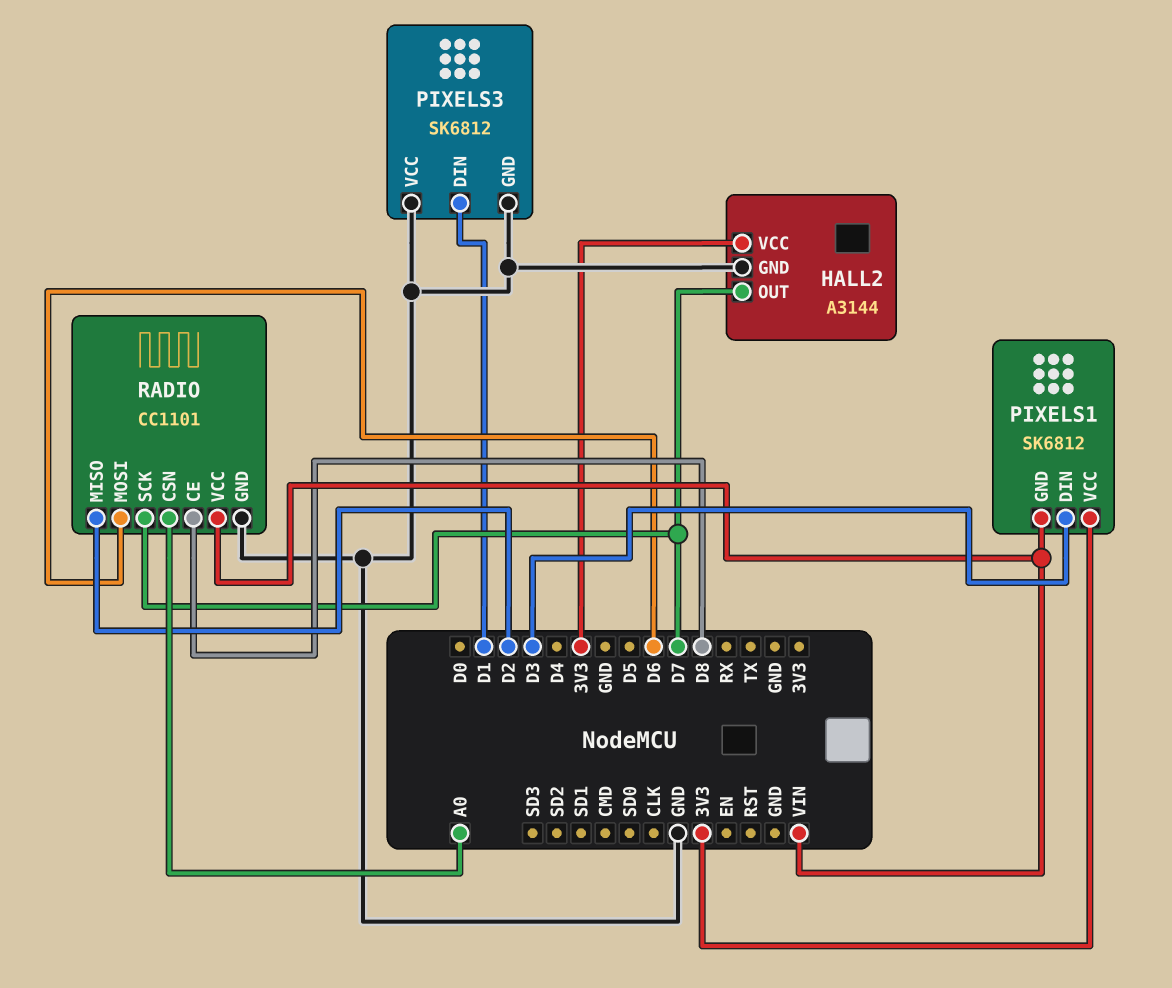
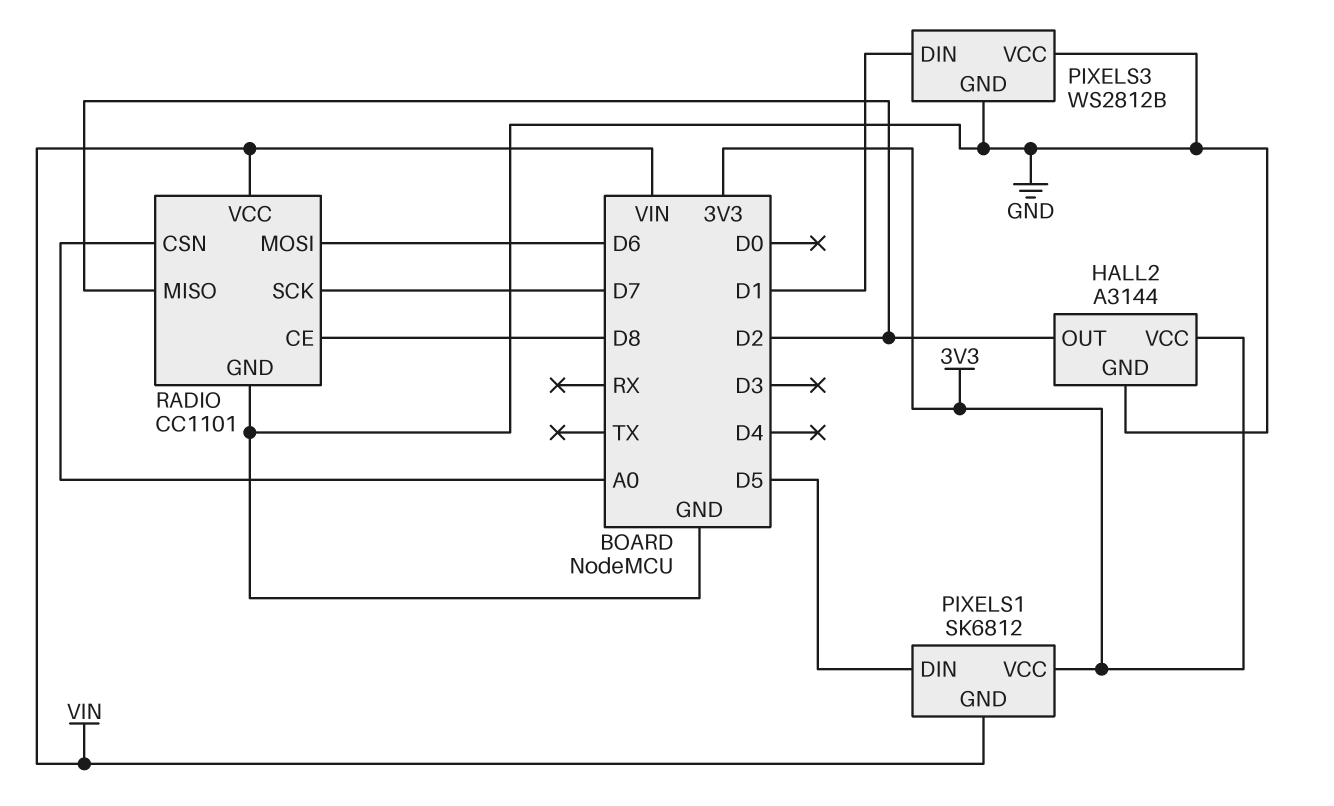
HALL2 pin OUT: D7 -> D2
PIXELS1 pin DIN: D3 -> D5
PIXELS3: SK6812 -> WS2812B

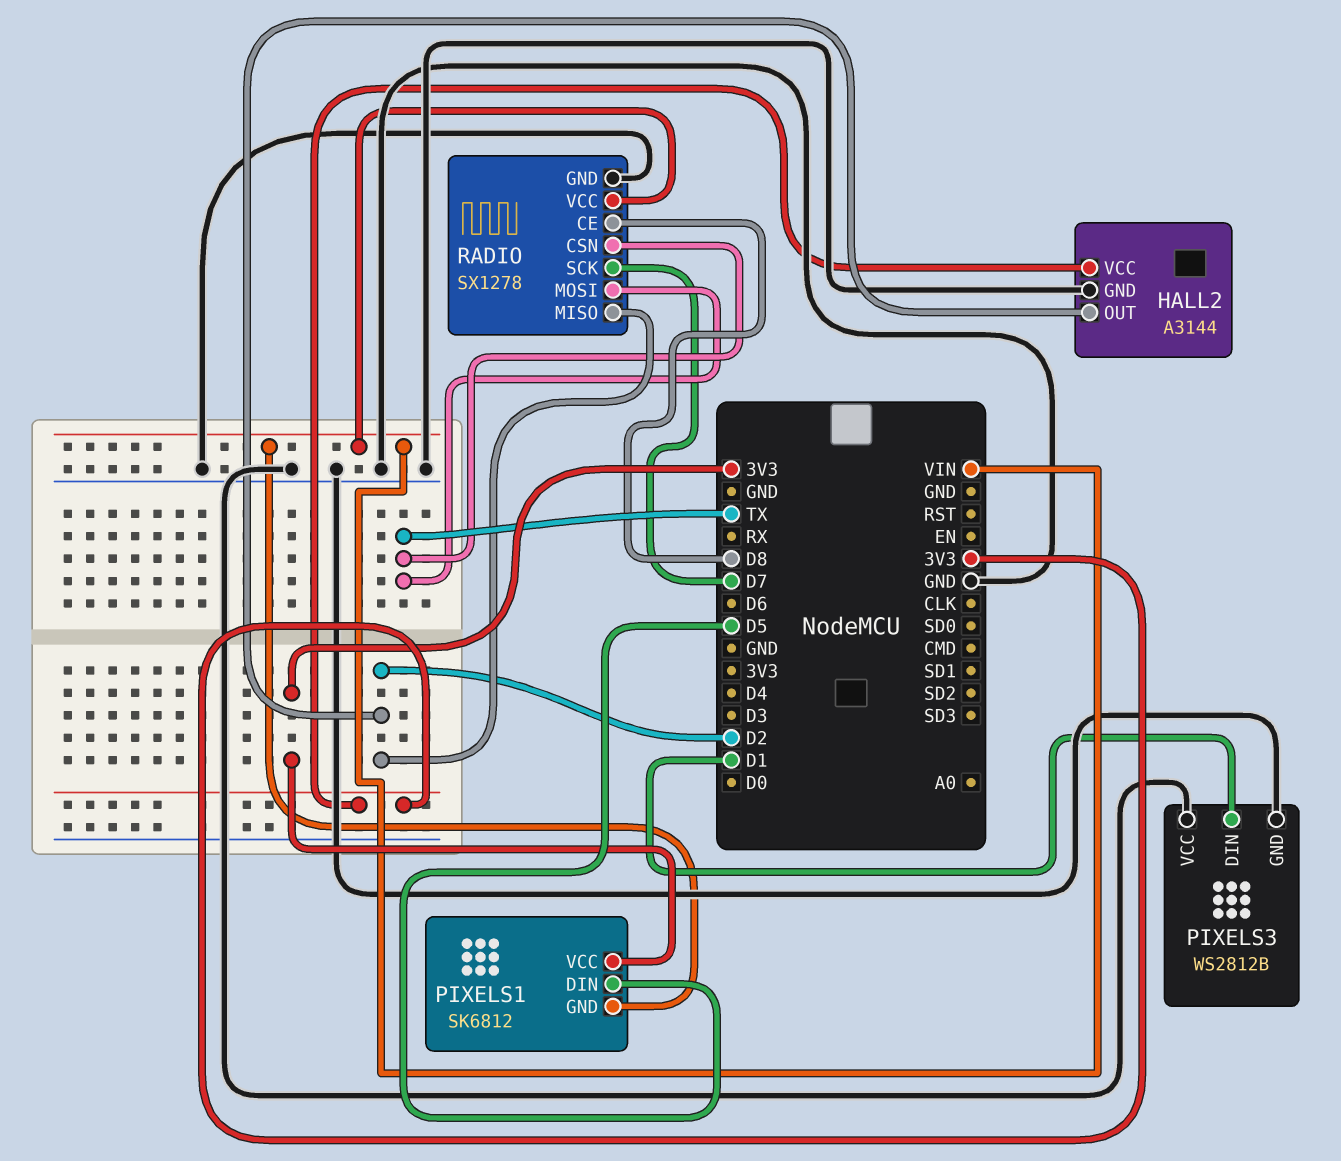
RADIO: CC1101 -> SX1278
RADIO pin CSN: A0 -> TX
RADIO pin MOSI: D6 -> TX

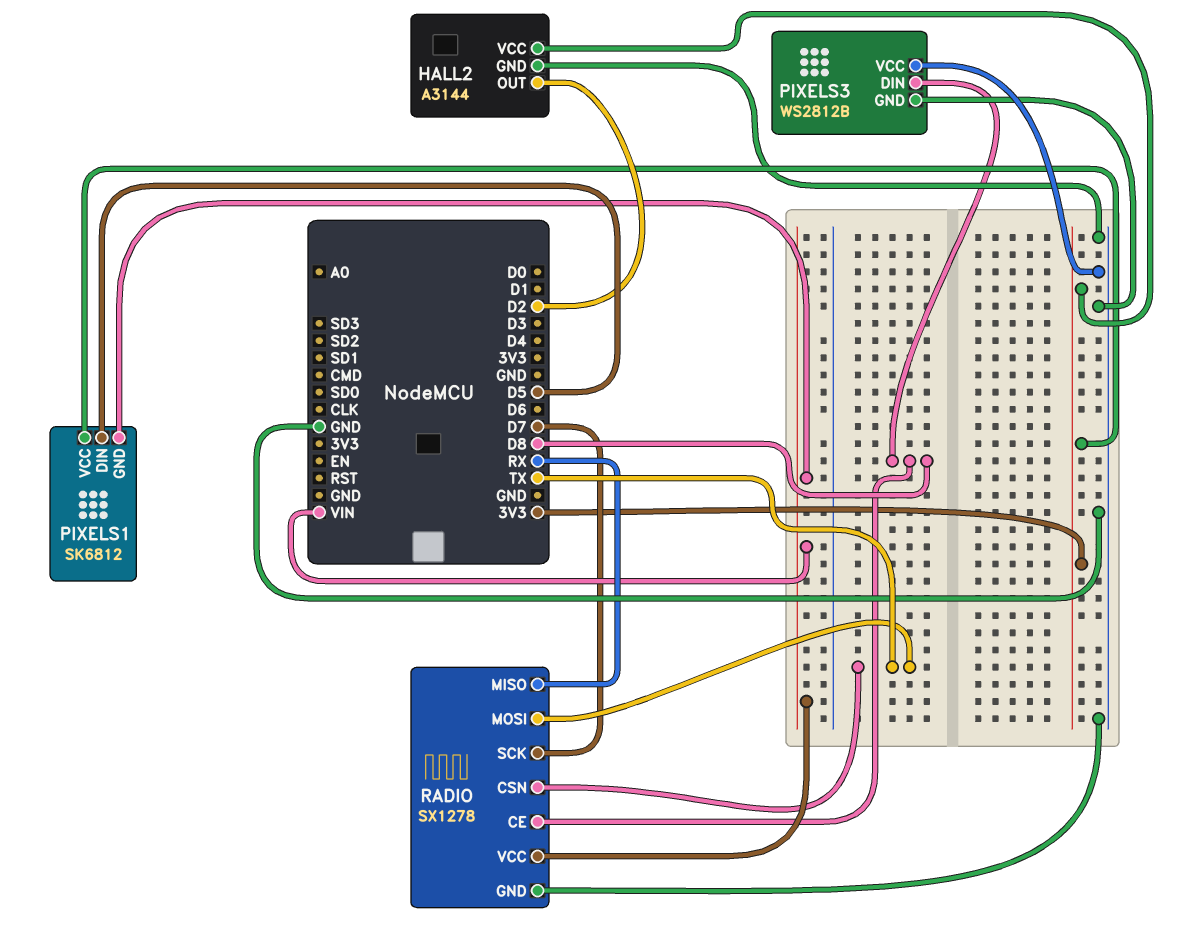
PIXELS3 pin DIN: D1 -> D8
RADIO pin MISO: D2 -> RX

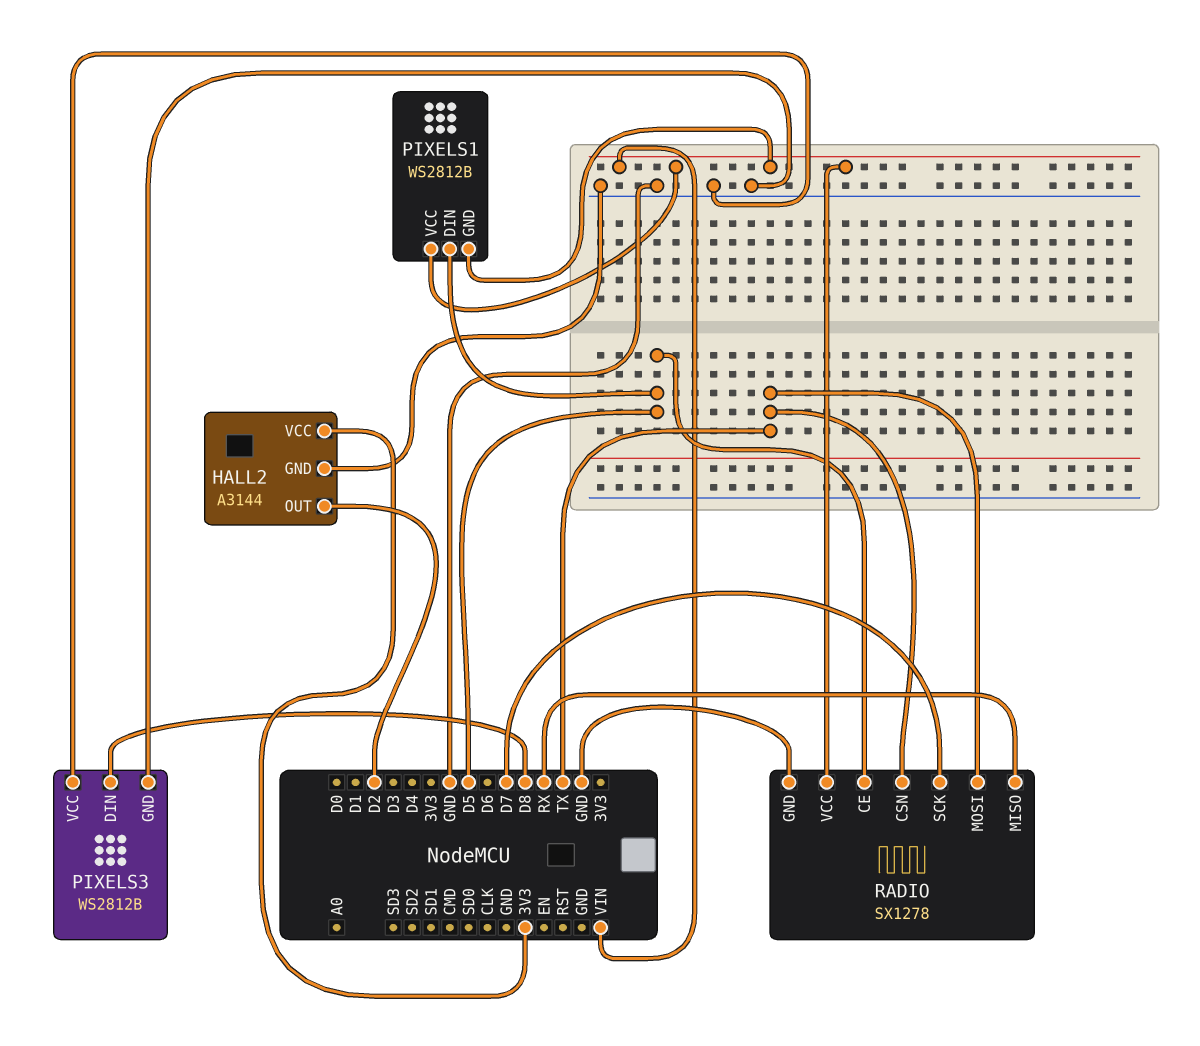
PIXELS1: SK6812 -> WS2812B
PIXELS1 pin VCC: 3V3 -> VIN
RADIO pin CE: D8 -> D5

